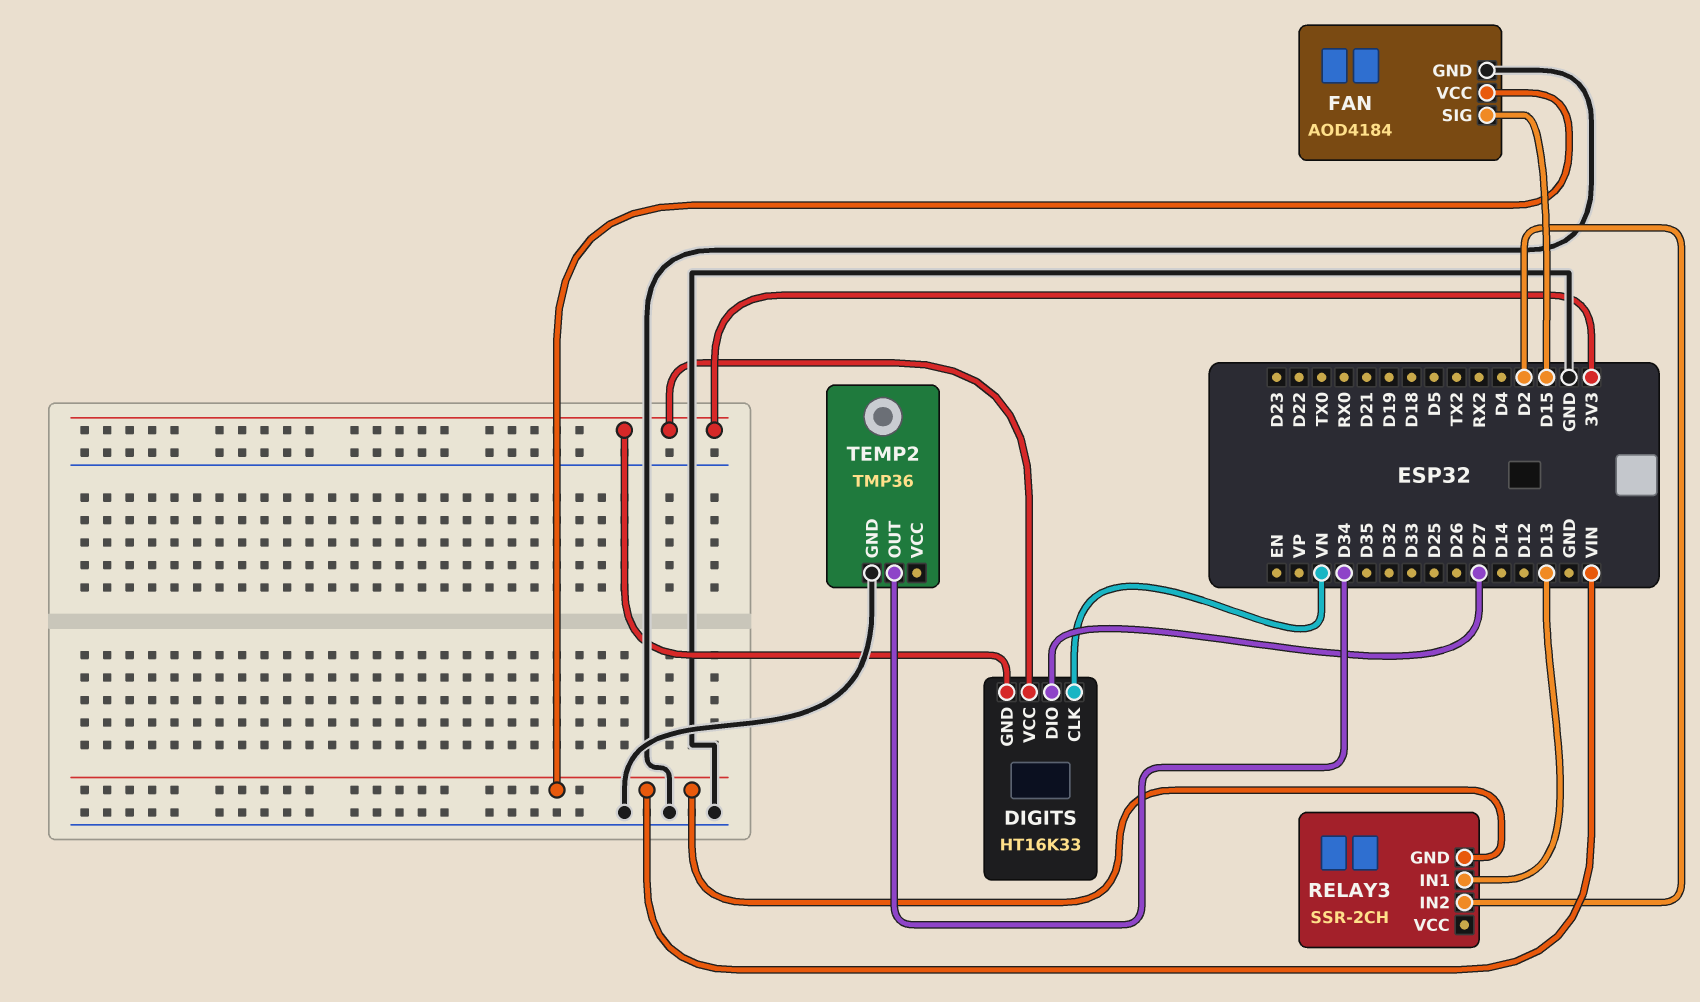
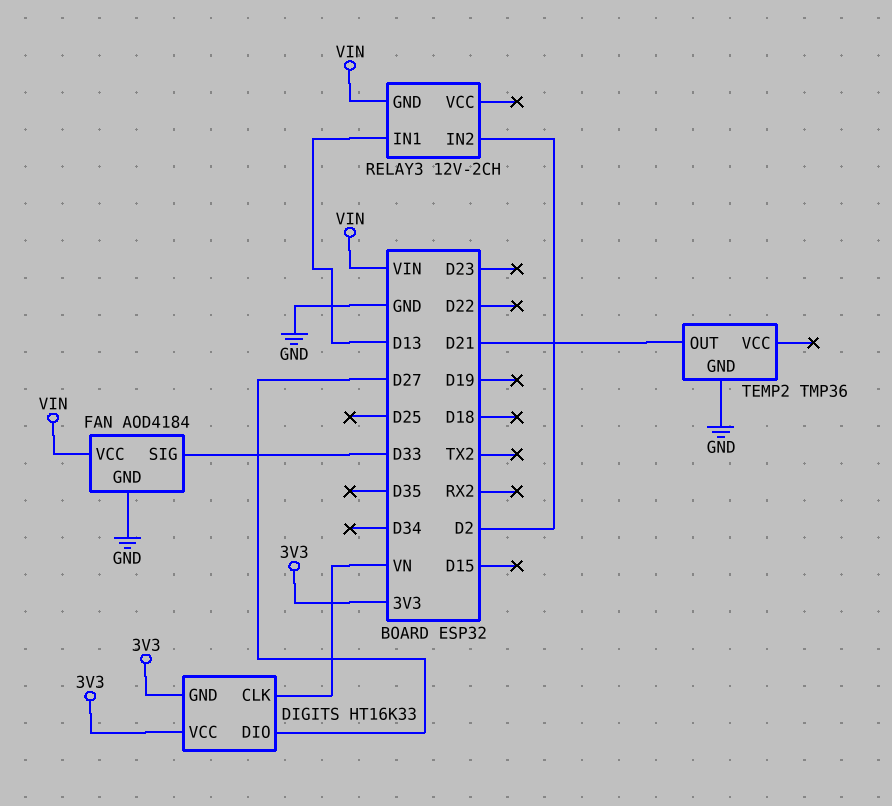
FAN pin SIG: D15 -> D33
RELAY3: SSR-2CH -> 12V-2CH
TEMP2 pin OUT: D34 -> D21

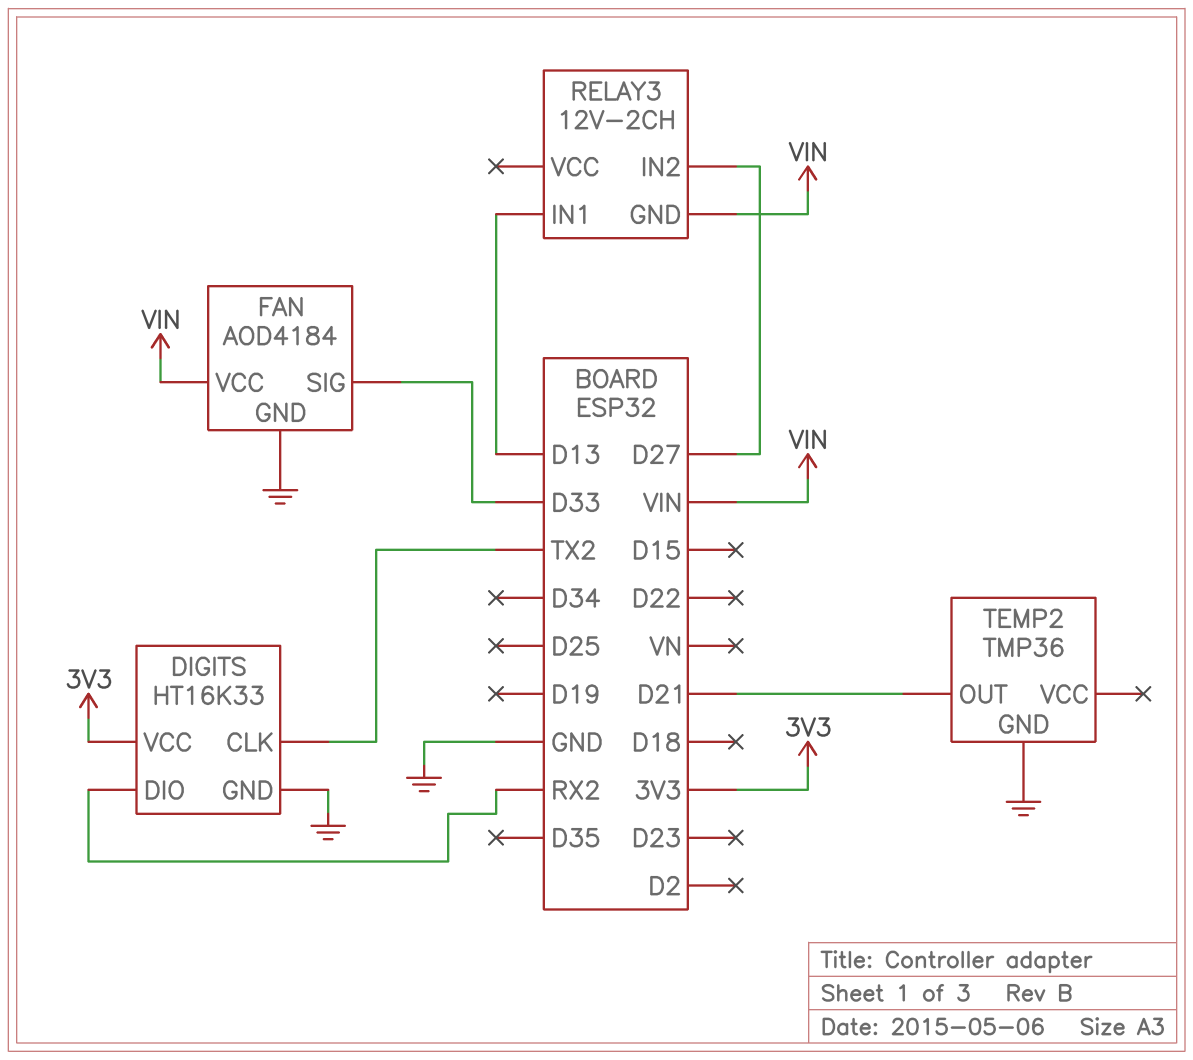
DIGITS pin CLK: VN -> TX2
DIGITS pin DIO: D27 -> RX2
DIGITS pin GND: 3V3 -> GND
RELAY3 pin IN2: D2 -> D27

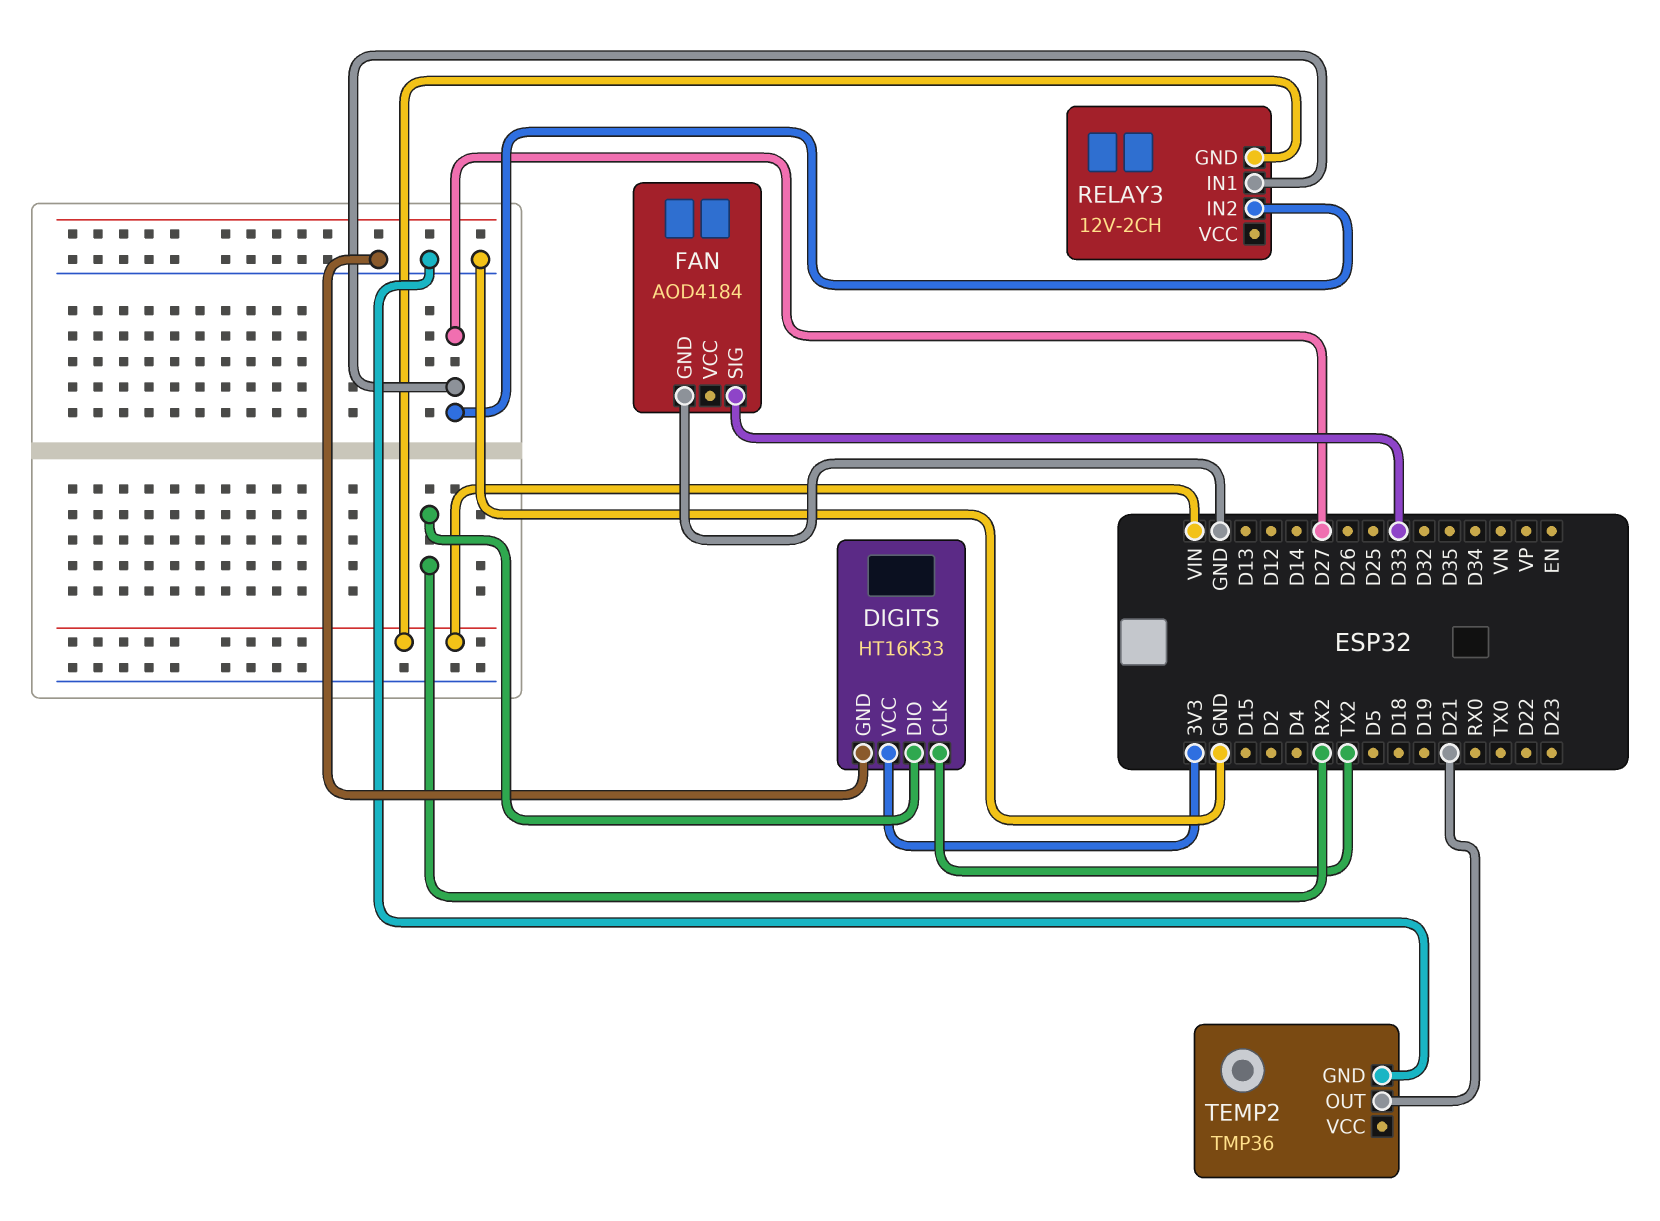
FAN pin VCC: VIN -> none
RELAY3 pin IN1: D13 -> D27

